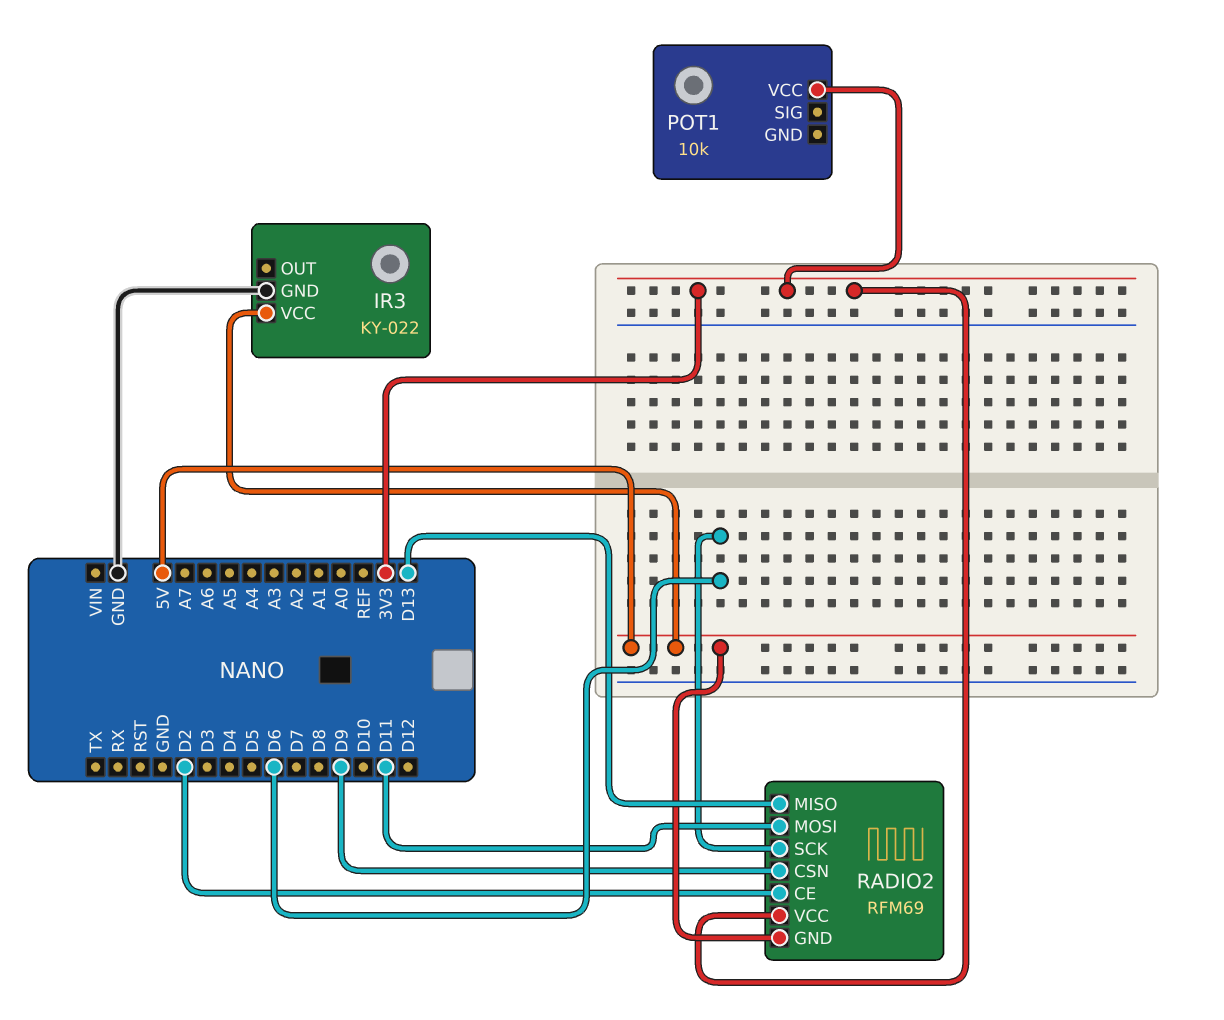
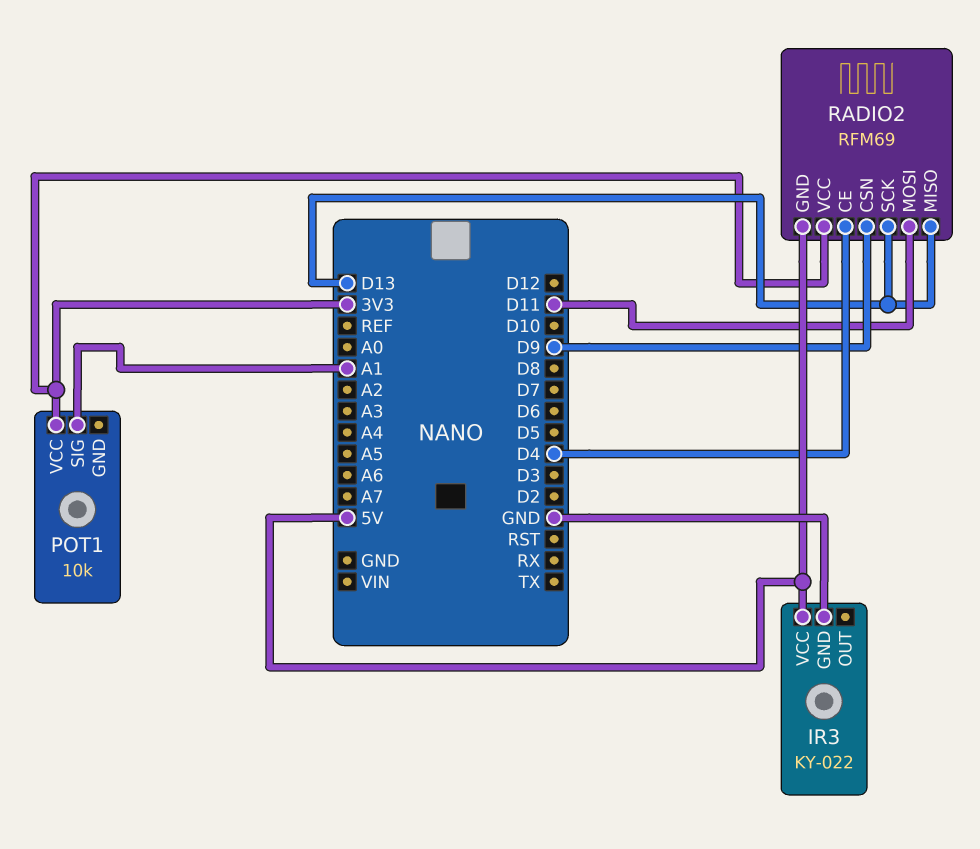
POT1 pin SIG: none -> A1
RADIO2 pin CE: D2 -> D4
RADIO2 pin SCK: D6 -> D13

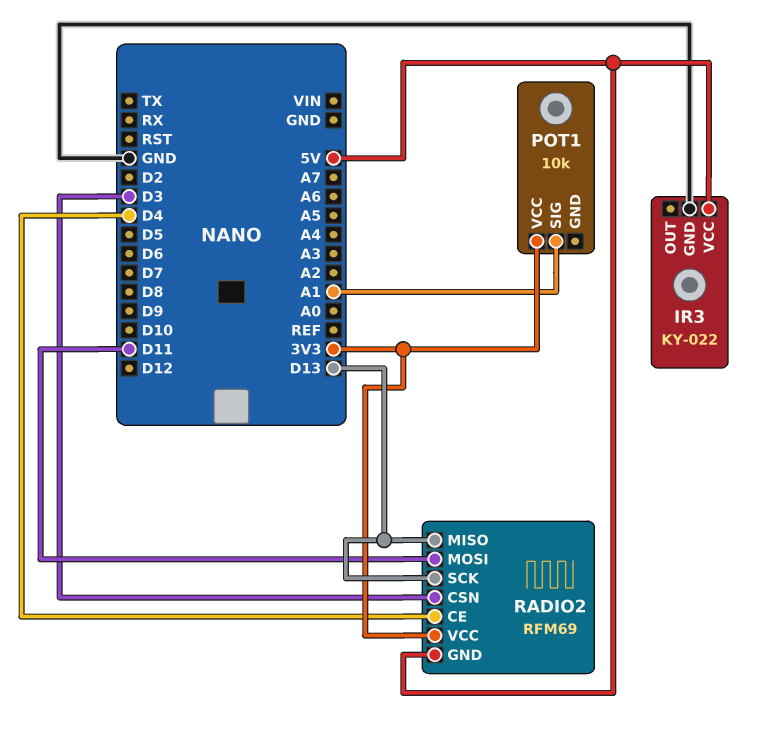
RADIO2 pin CSN: D9 -> D3

